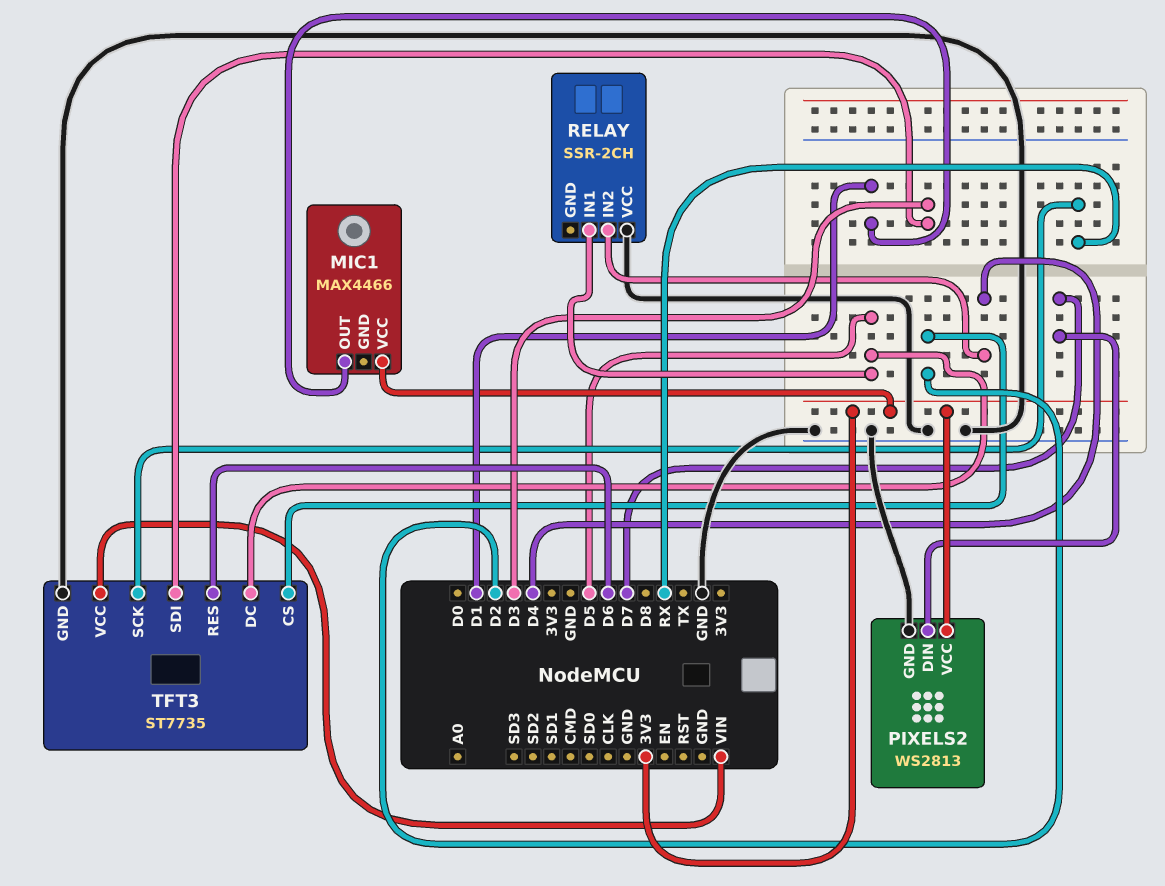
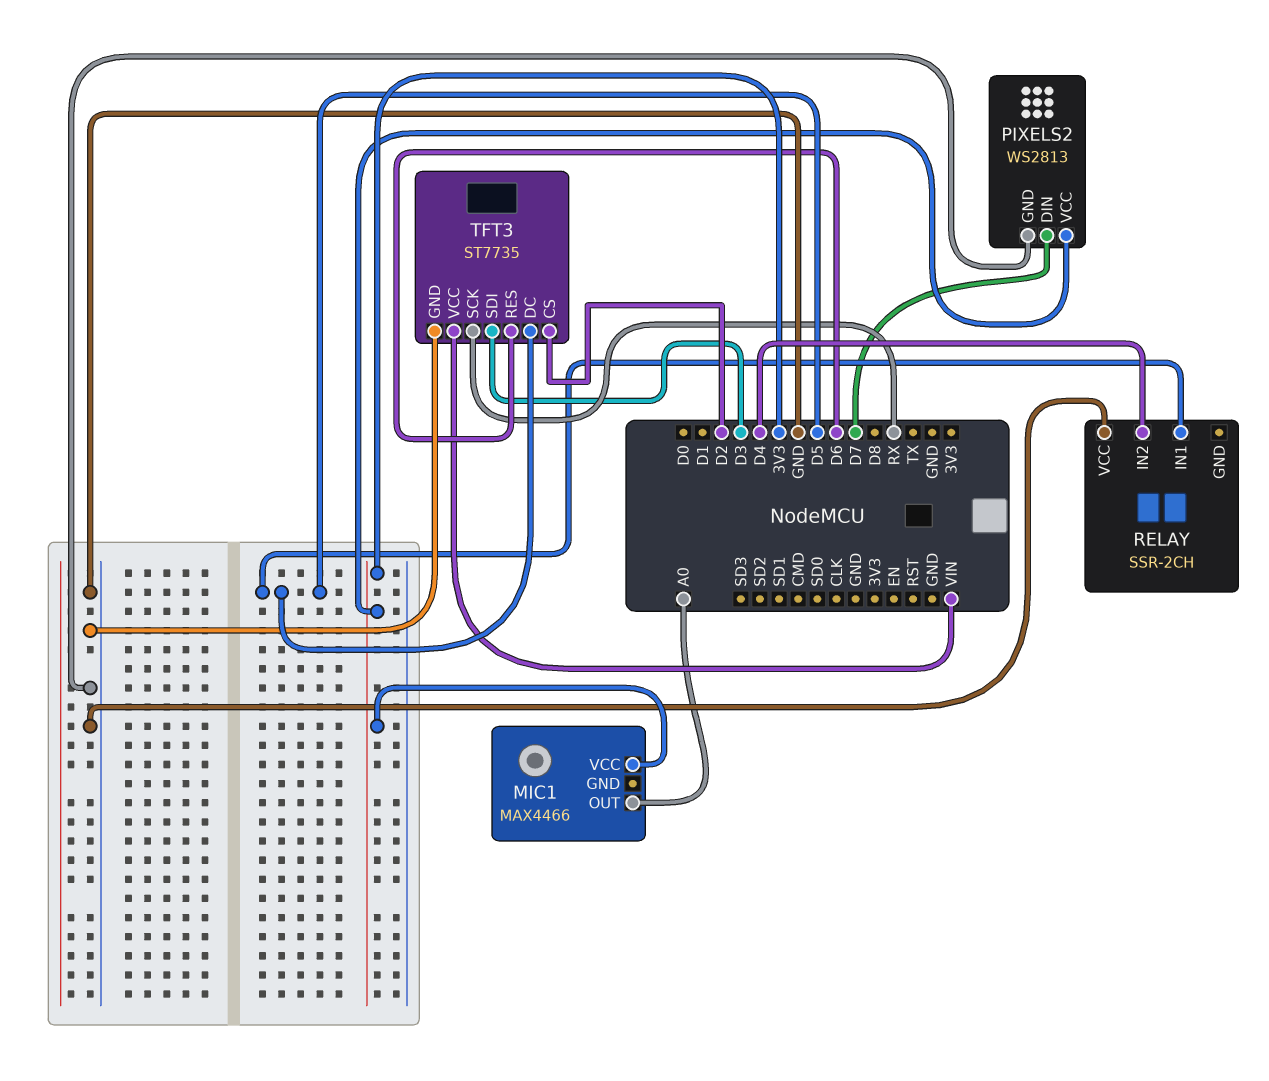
MIC1 pin OUT: D1 -> A0

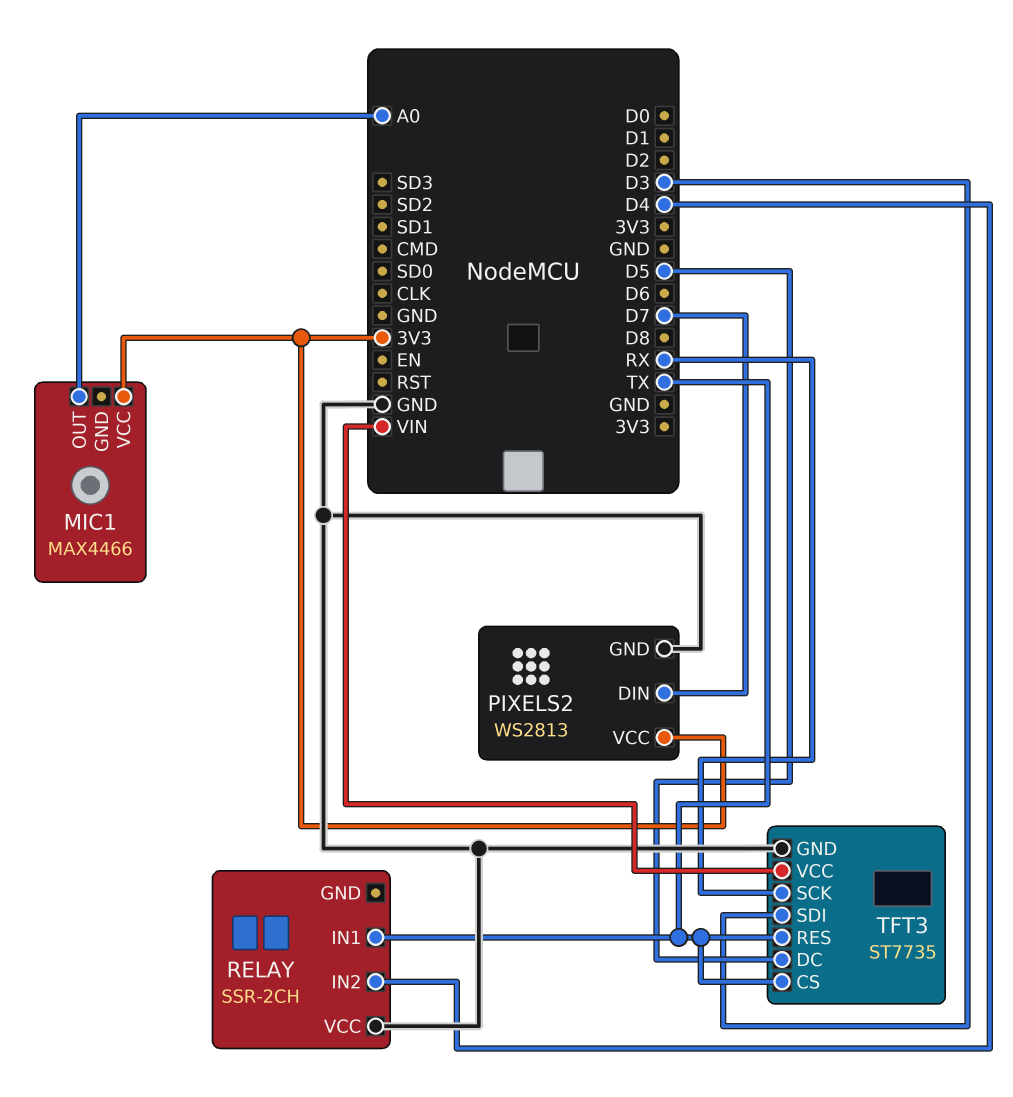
RELAY pin IN1: D5 -> TX
TFT3 pin CS: D2 -> TX
TFT3 pin RES: D6 -> TX

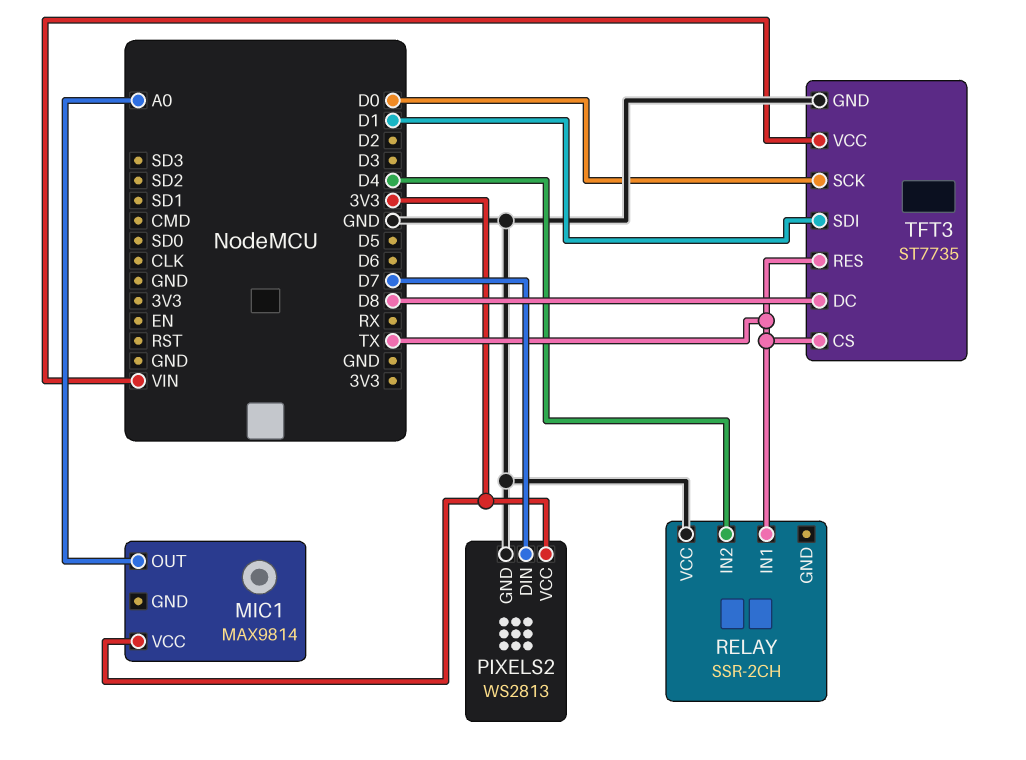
MIC1: MAX4466 -> MAX9814
TFT3 pin DC: D5 -> D8
TFT3 pin SCK: RX -> D0
TFT3 pin SDI: D3 -> D1

